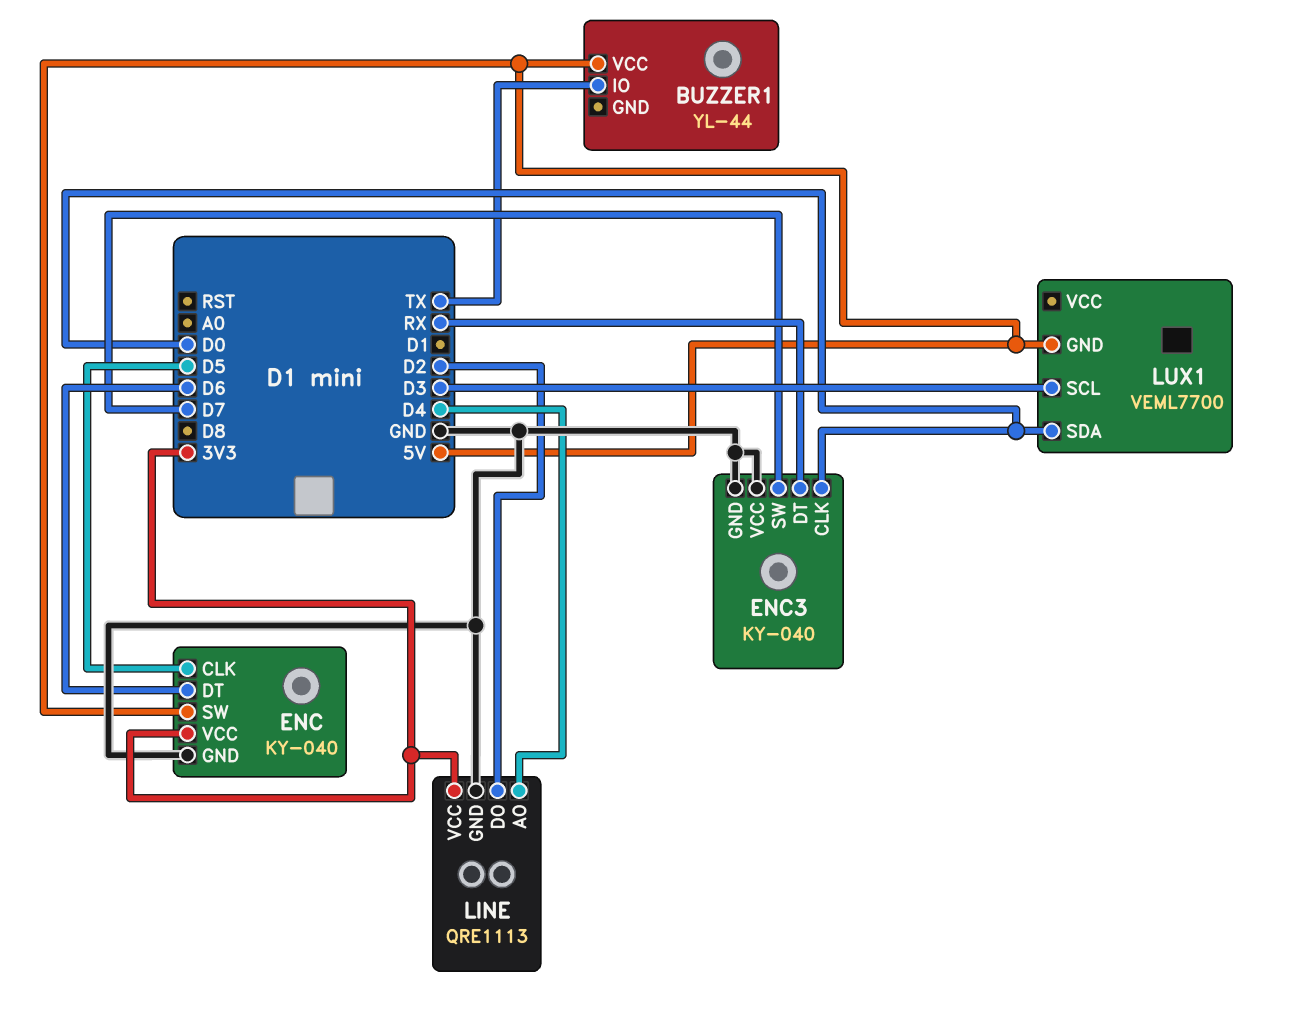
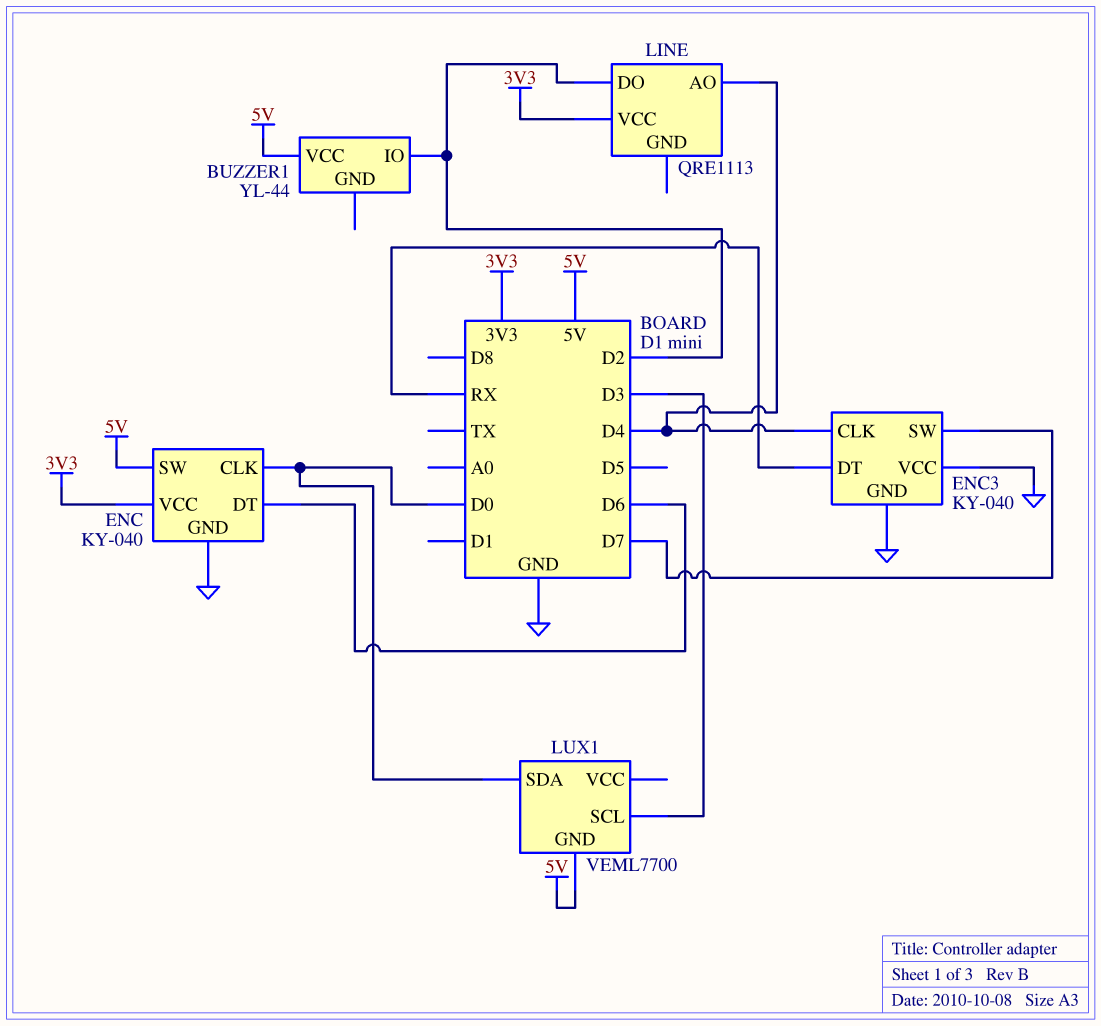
BUZZER1 pin IO: TX -> D2
ENC pin CLK: D5 -> D0
ENC3 pin CLK: D0 -> D4
LINE pin GND: GND -> none

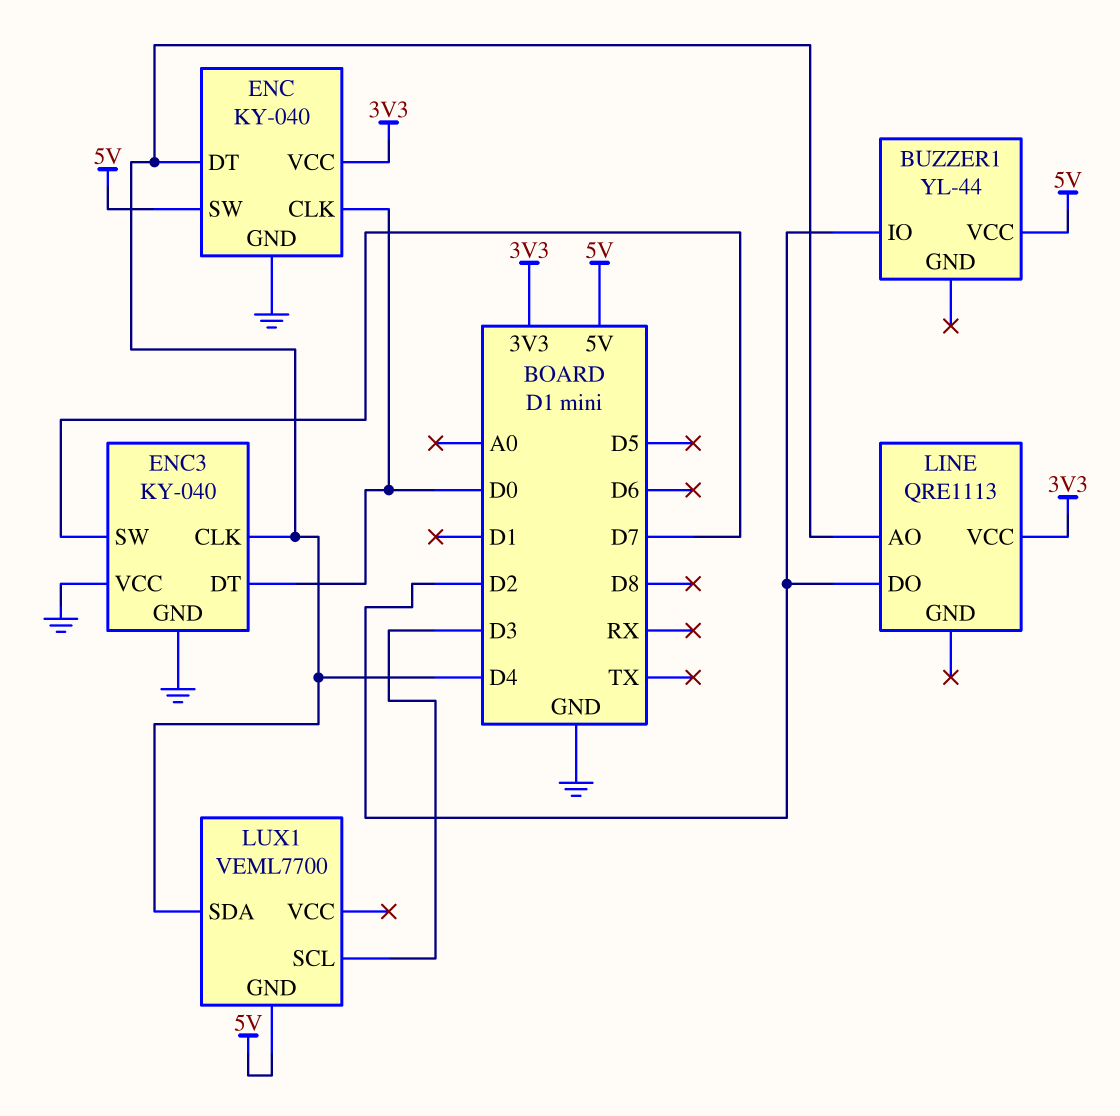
ENC pin DT: D6 -> D4
ENC3 pin DT: RX -> D0
LUX1 pin SDA: D0 -> D4

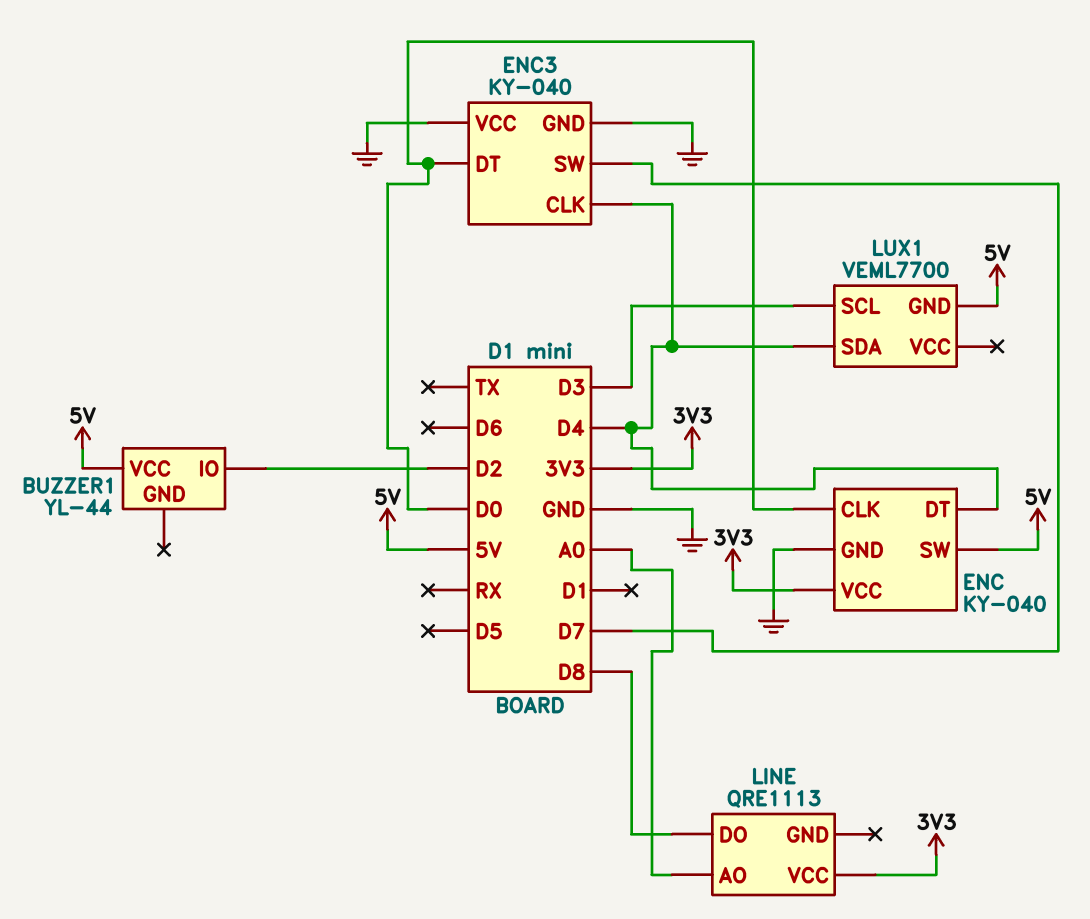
LINE pin AO: D4 -> A0
LINE pin DO: D2 -> D8

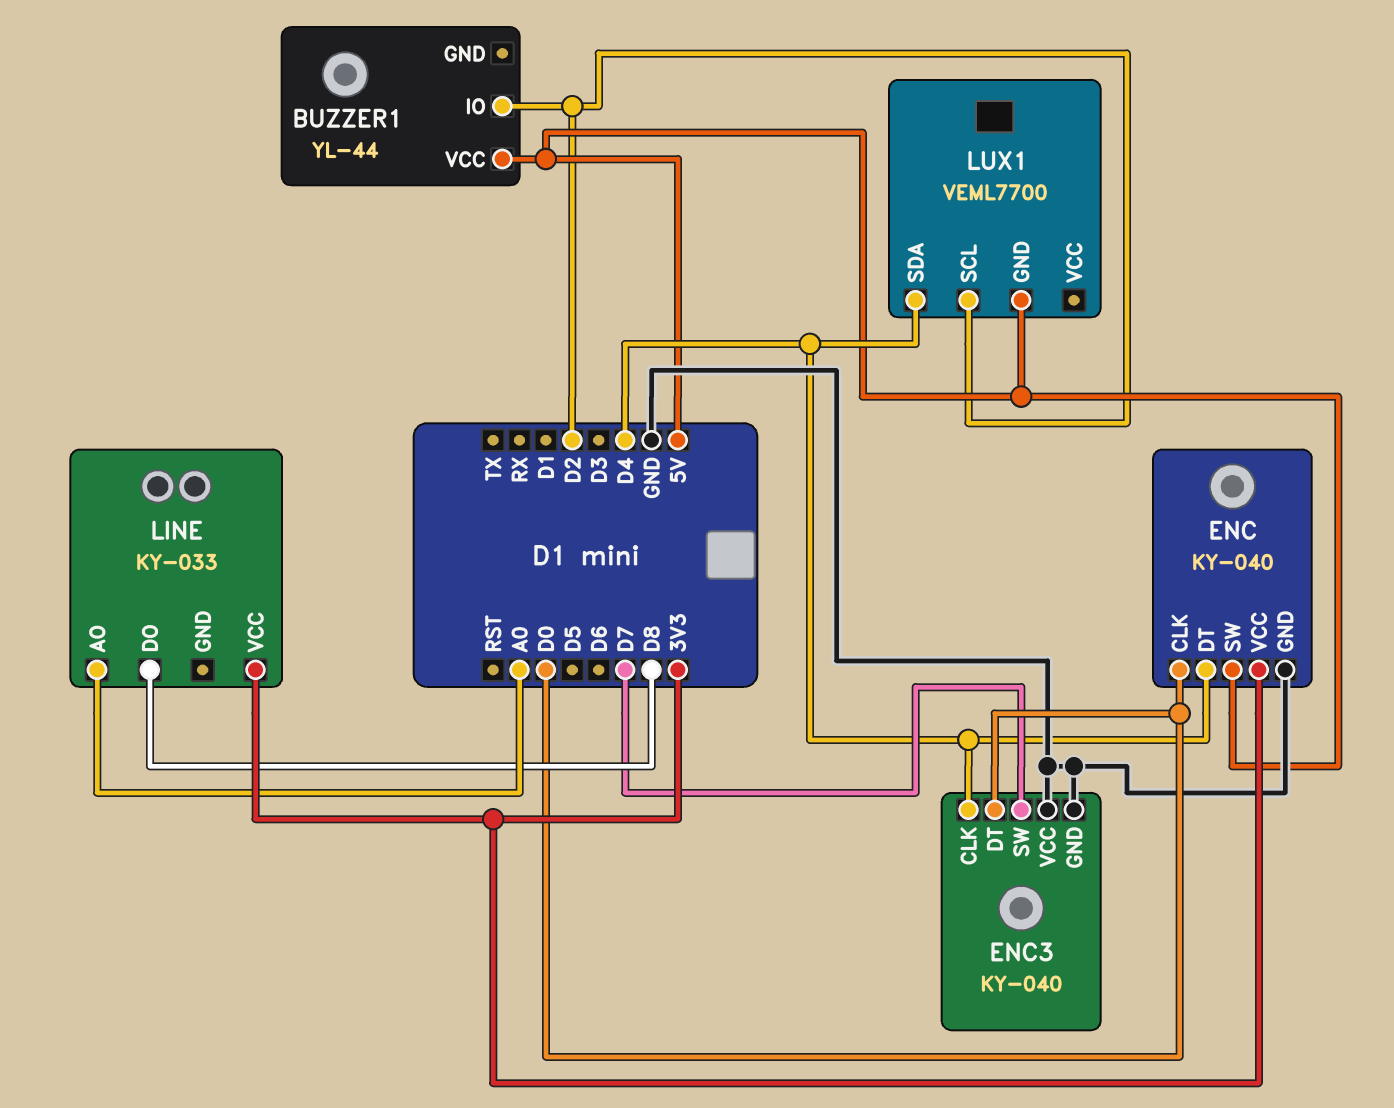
LINE: QRE1113 -> KY-033
LUX1 pin SCL: D3 -> D2

